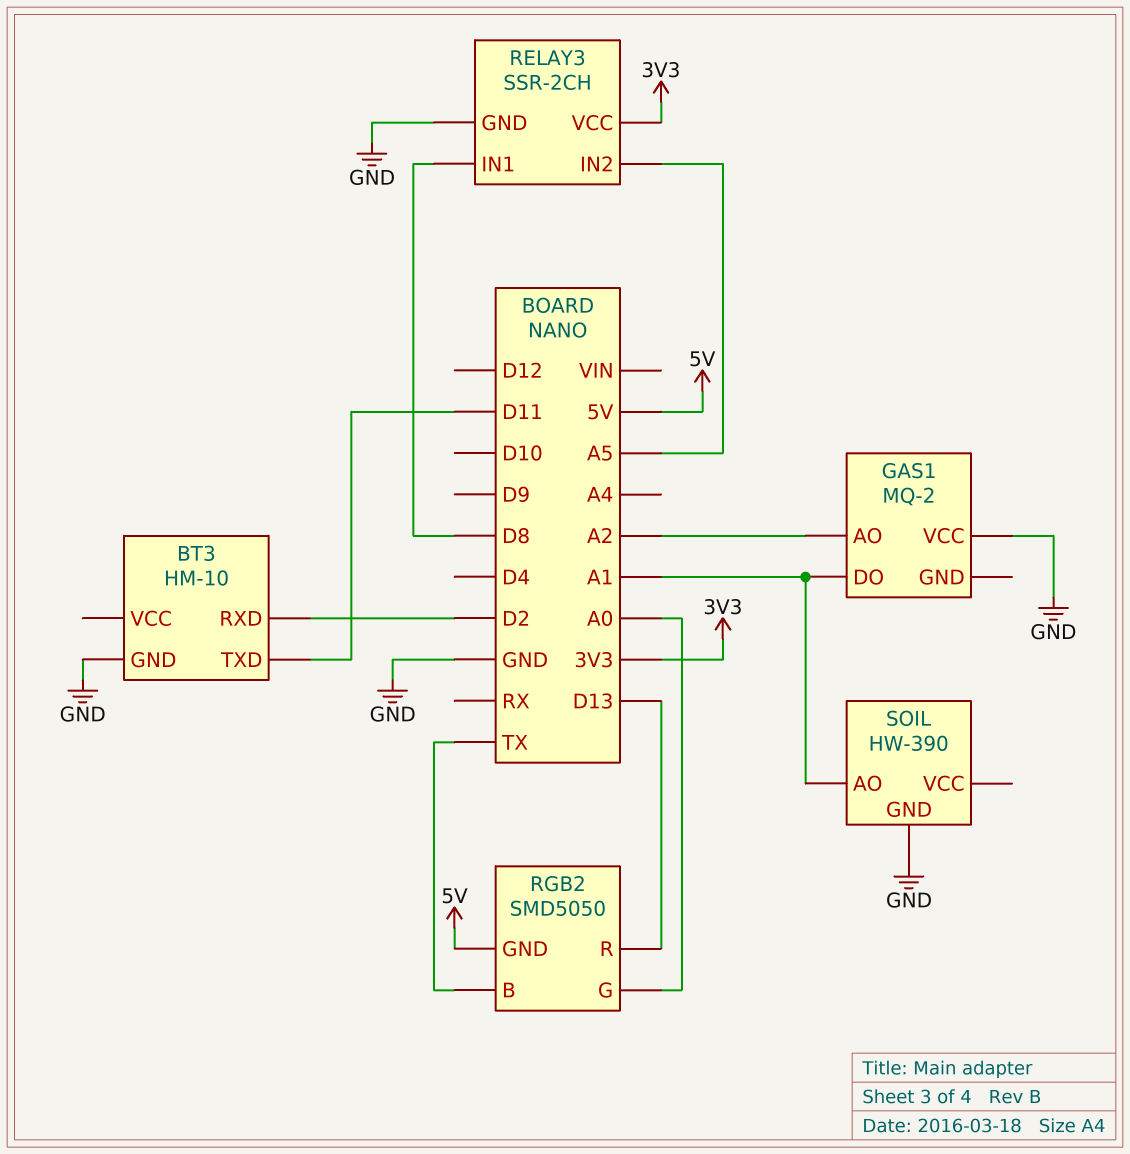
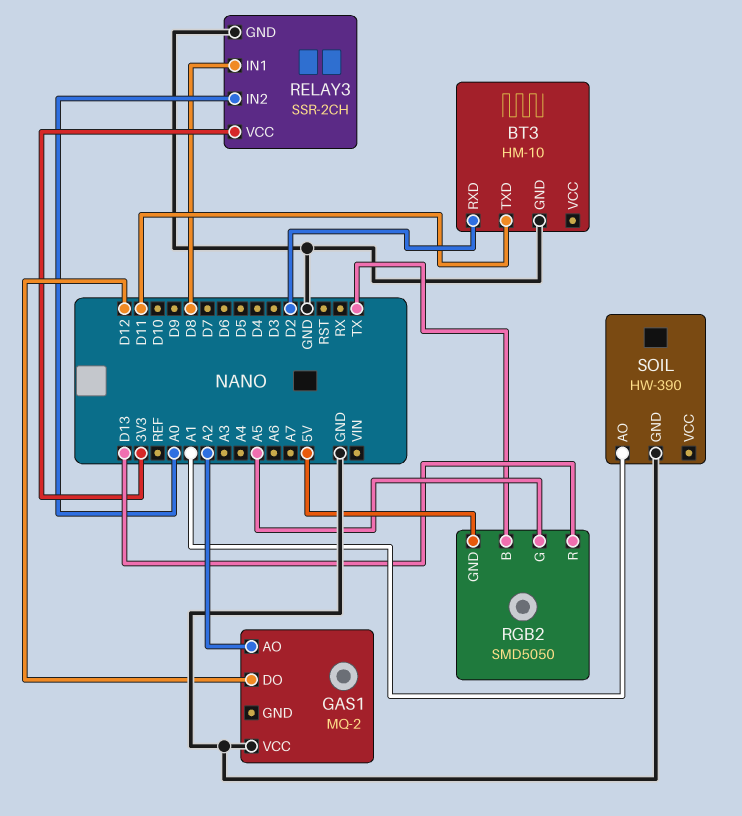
GAS1 pin DO: A1 -> D12
RELAY3 pin IN2: A5 -> A0
RGB2 pin G: A0 -> A5

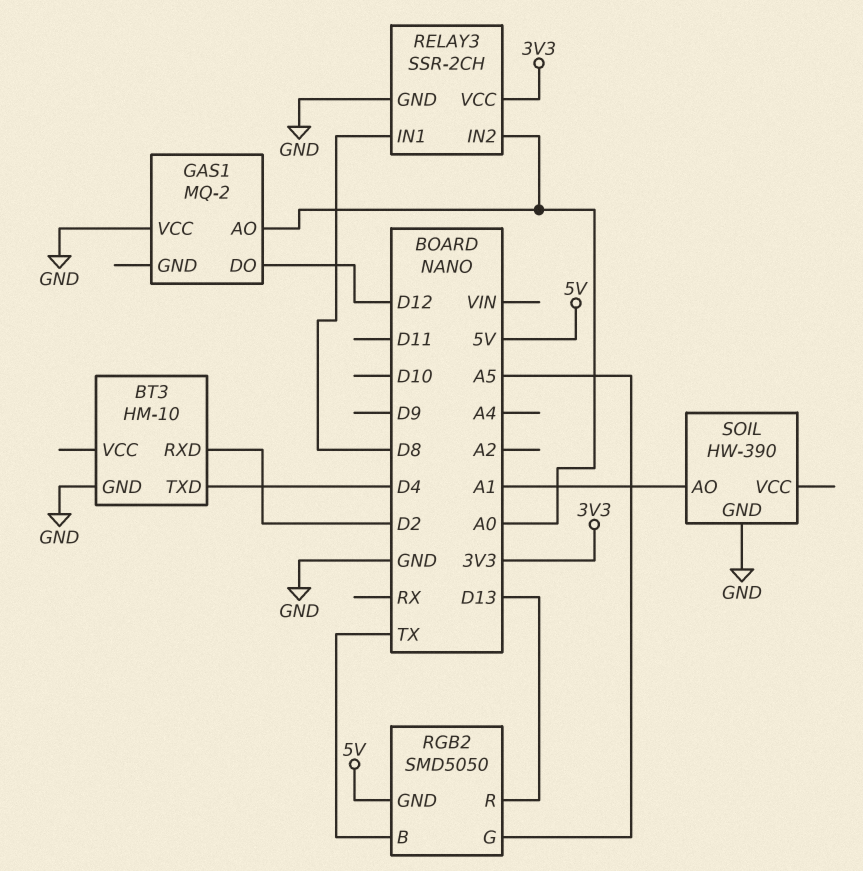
BT3 pin TXD: D11 -> D4
GAS1 pin AO: A2 -> A0

